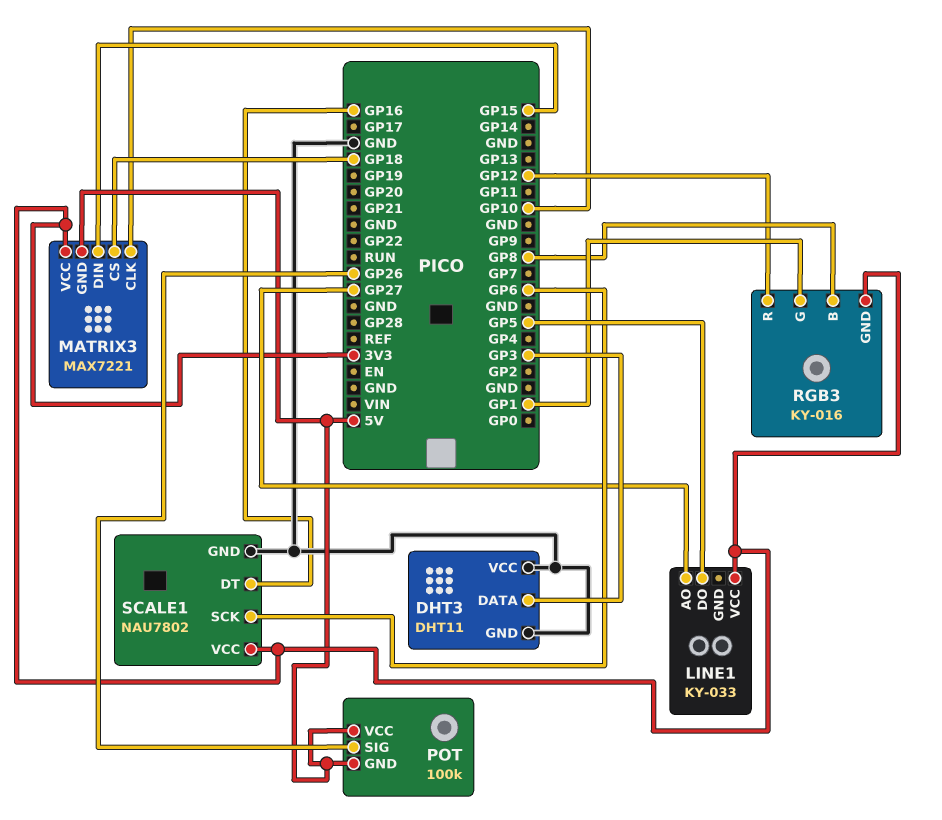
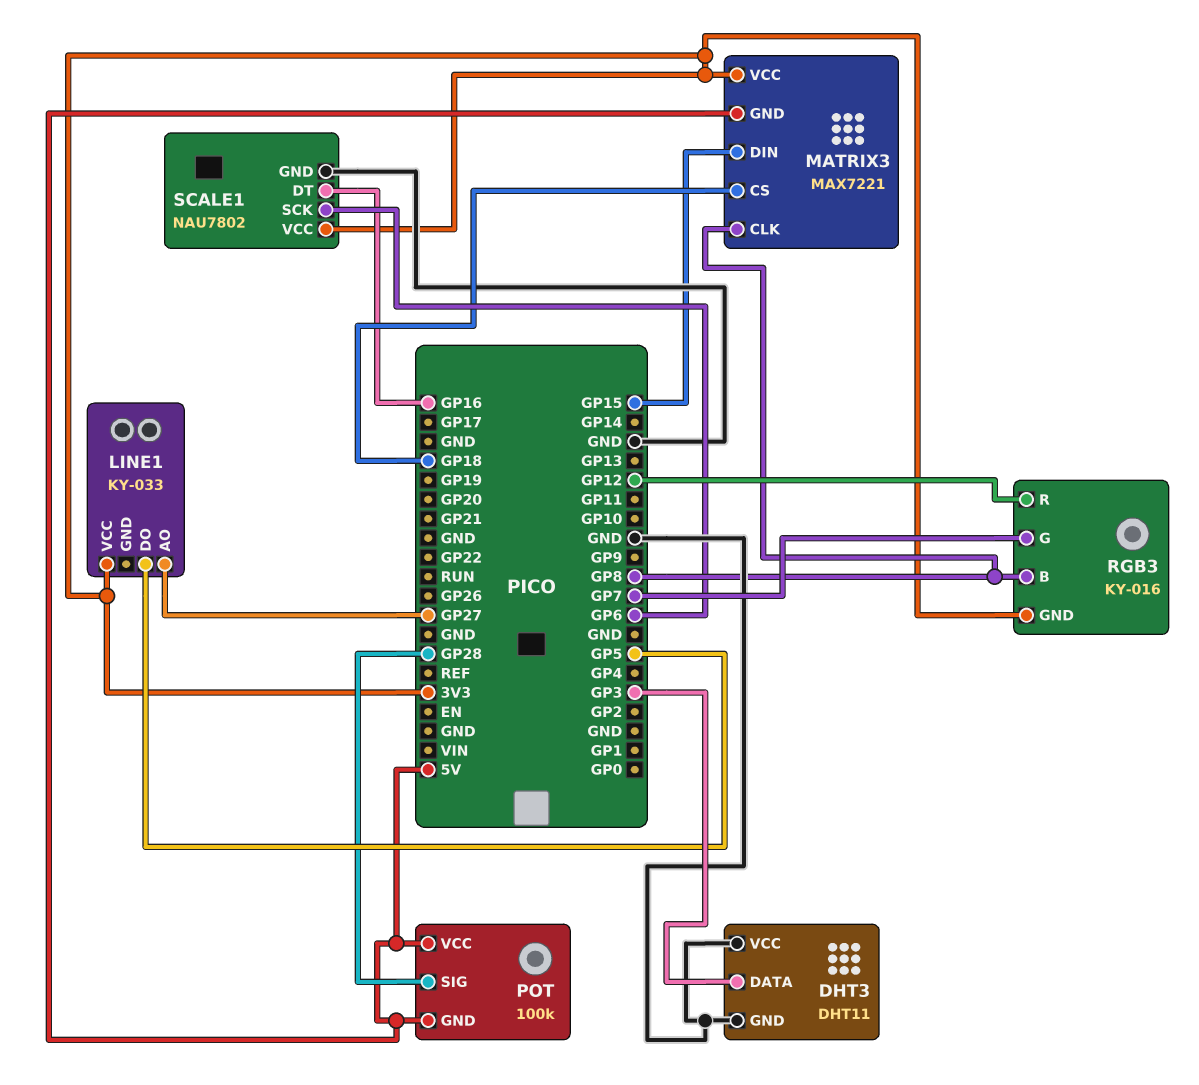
MATRIX3 pin CLK: GP10 -> GP8
POT pin SIG: GP26 -> GP28
RGB3 pin G: GP1 -> GP7

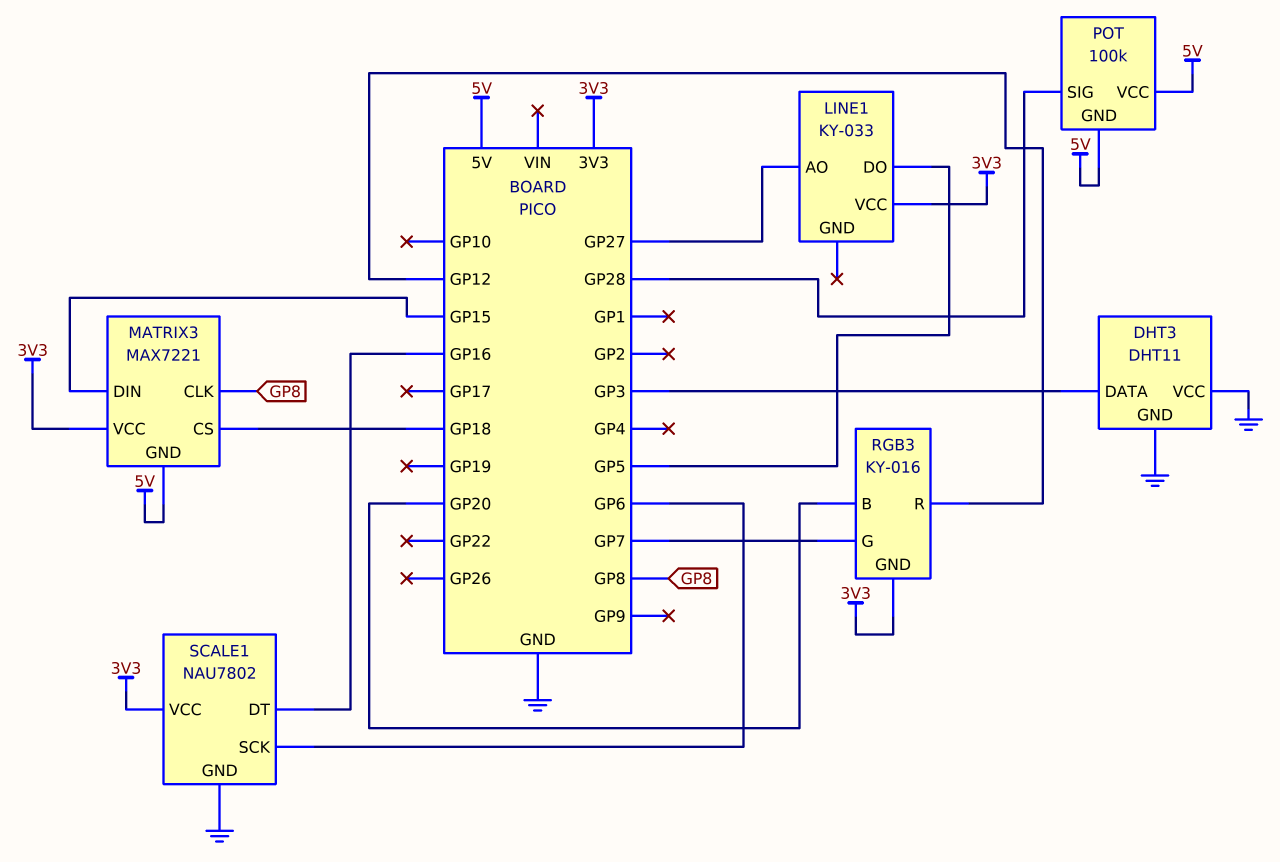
RGB3 pin B: GP8 -> GP20

